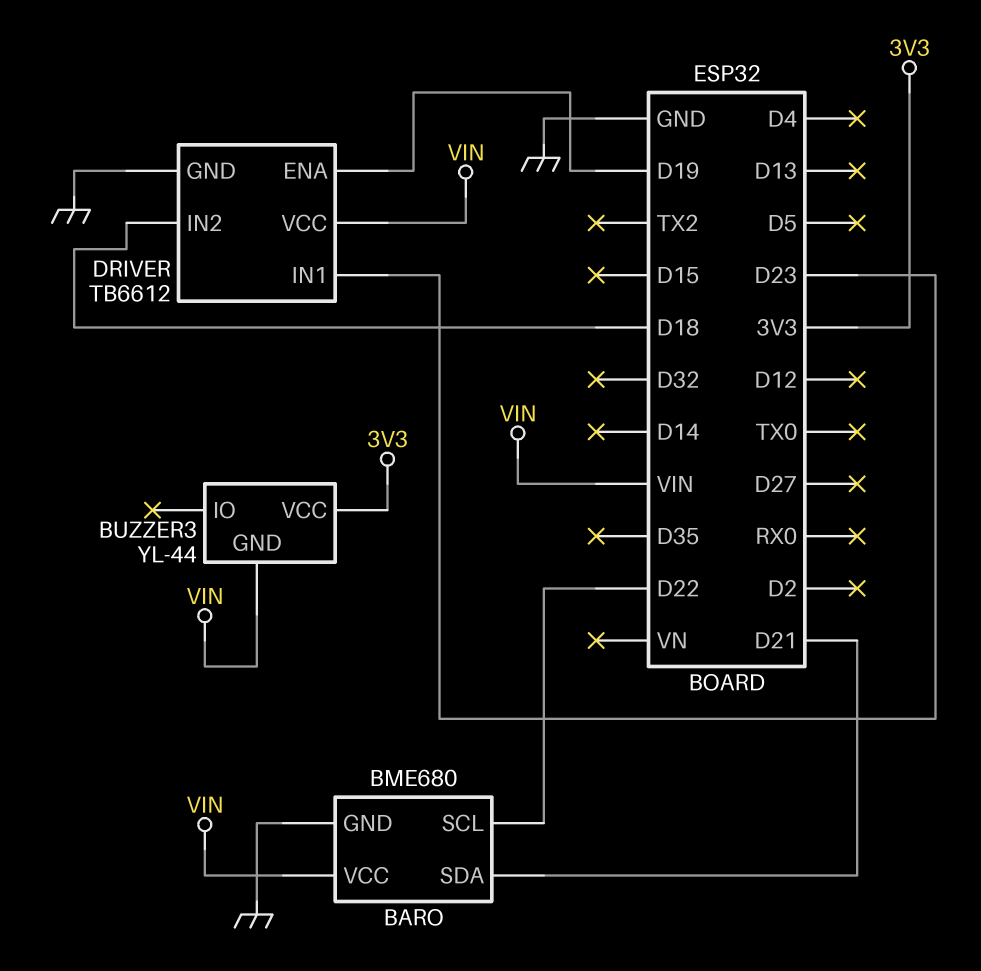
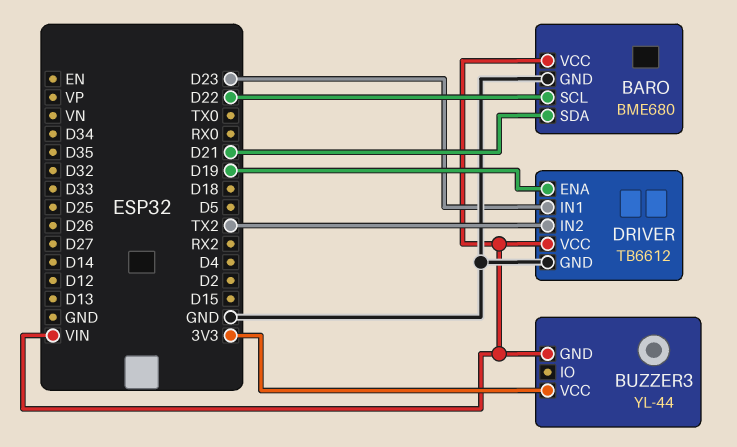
DRIVER pin IN2: D18 -> TX2

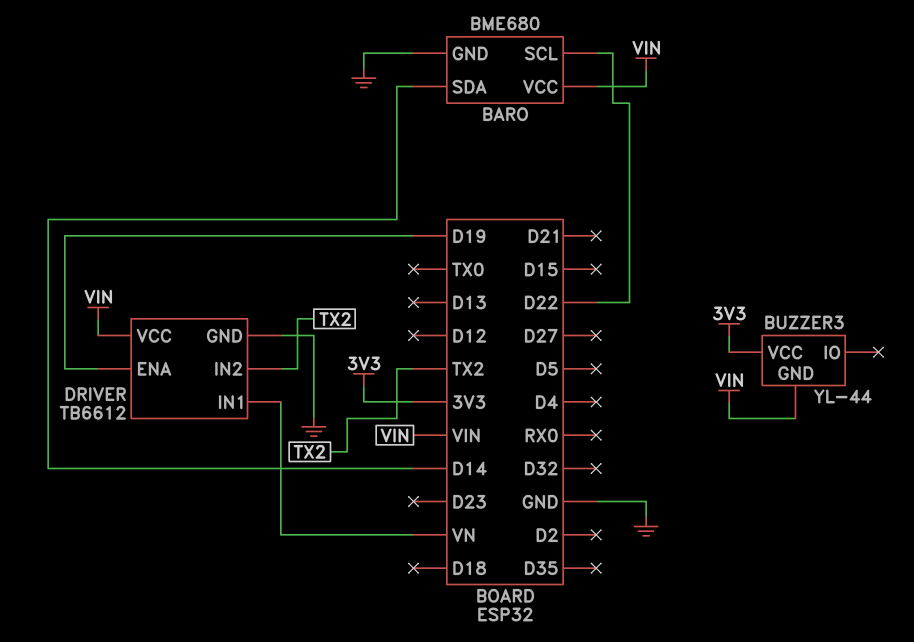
BARO pin SDA: D21 -> D14
DRIVER pin IN1: D23 -> VN

